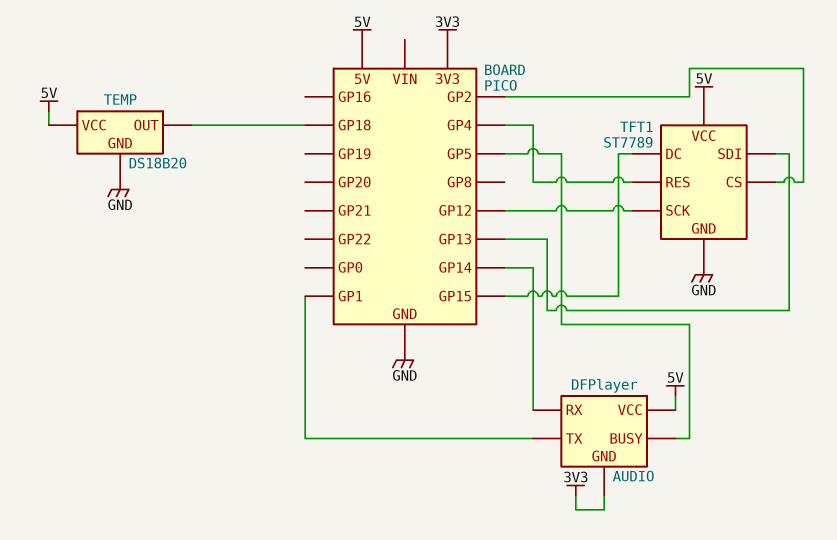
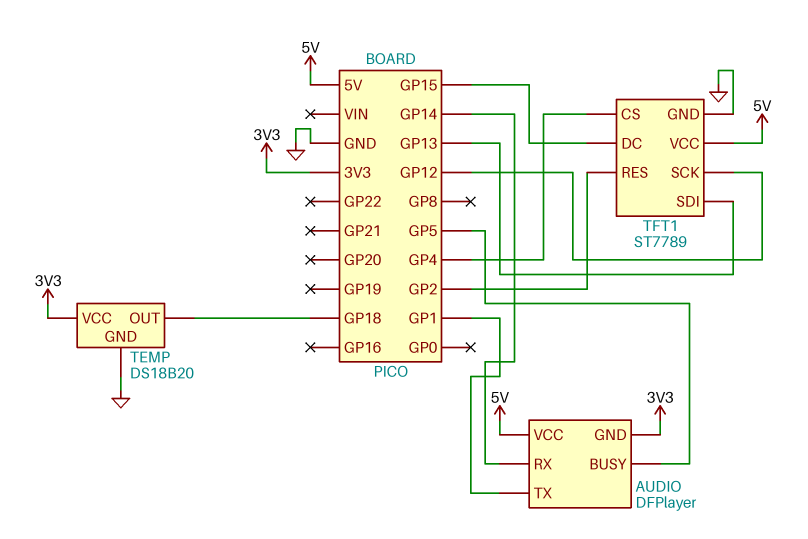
TEMP pin VCC: 5V -> 3V3
TFT1 pin CS: GP2 -> GP4
TFT1 pin RES: GP4 -> GP2

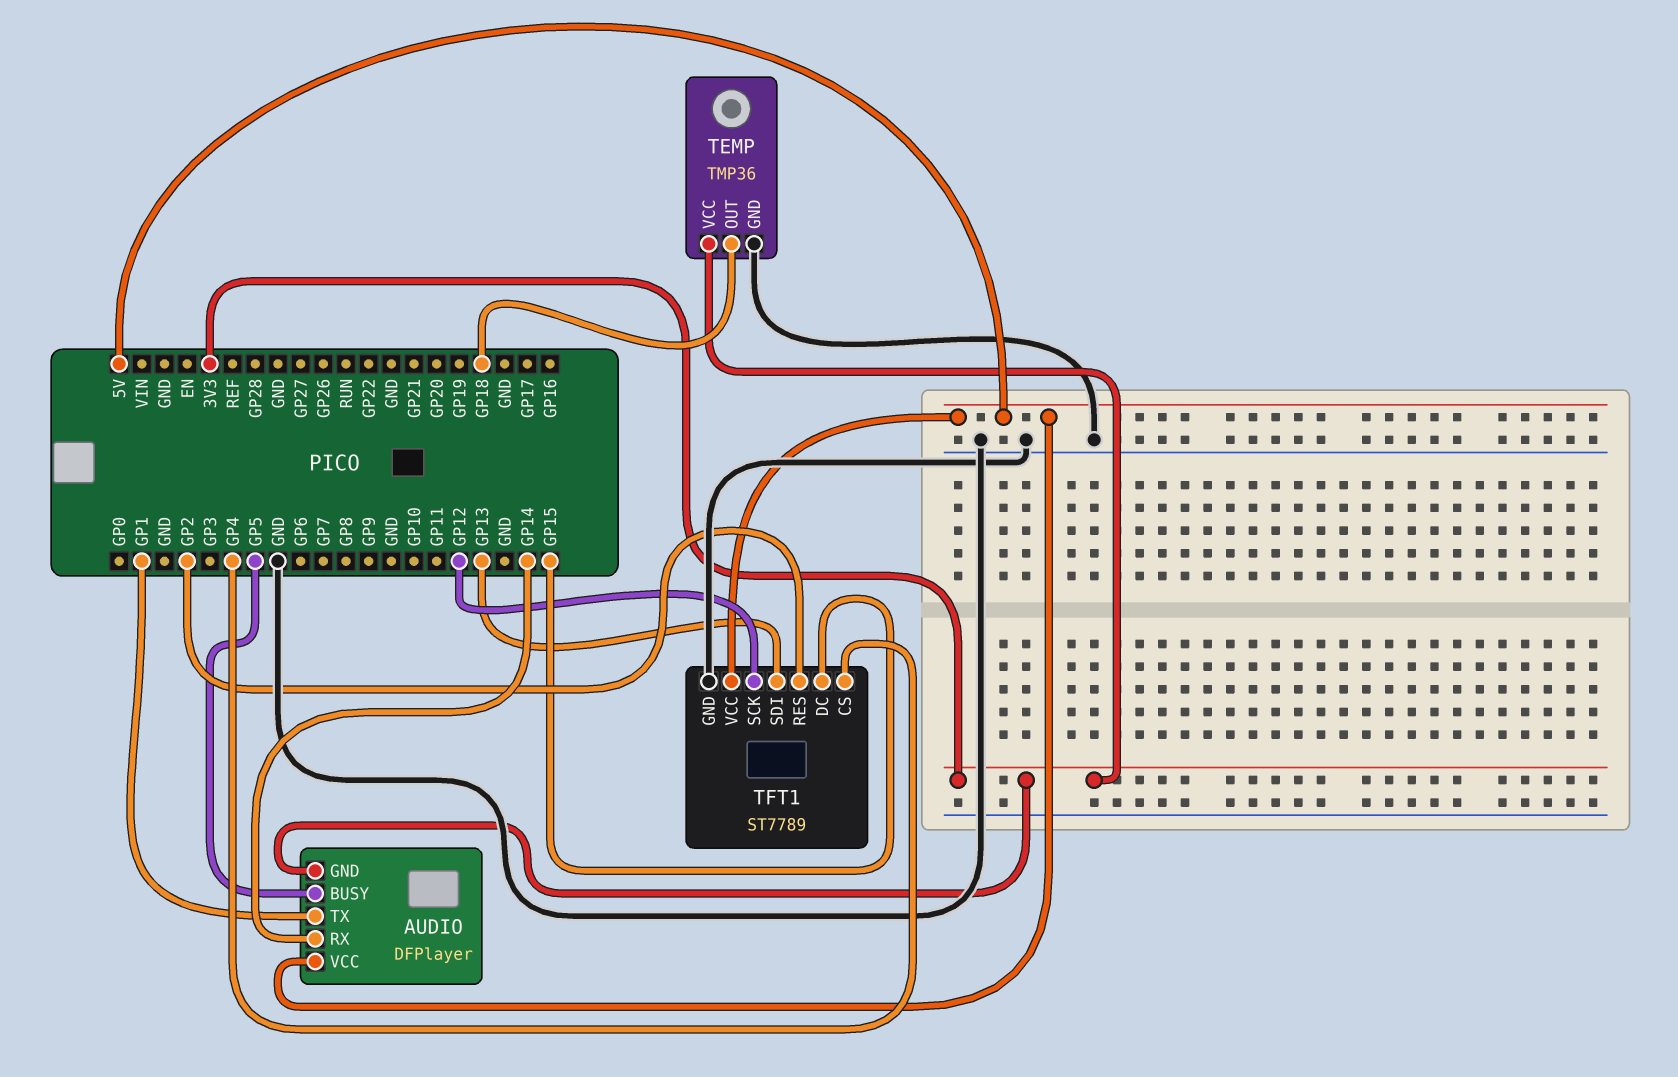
TEMP: DS18B20 -> TMP36

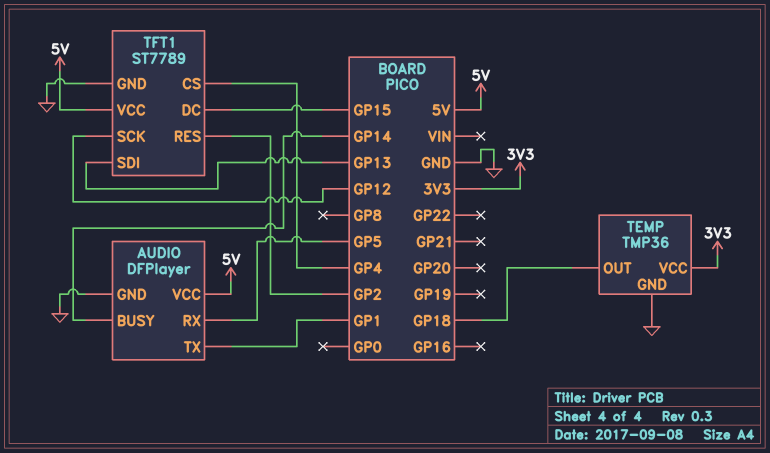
AUDIO pin BUSY: GP5 -> GP14
AUDIO pin GND: 3V3 -> GND
AUDIO pin RX: GP14 -> GP5

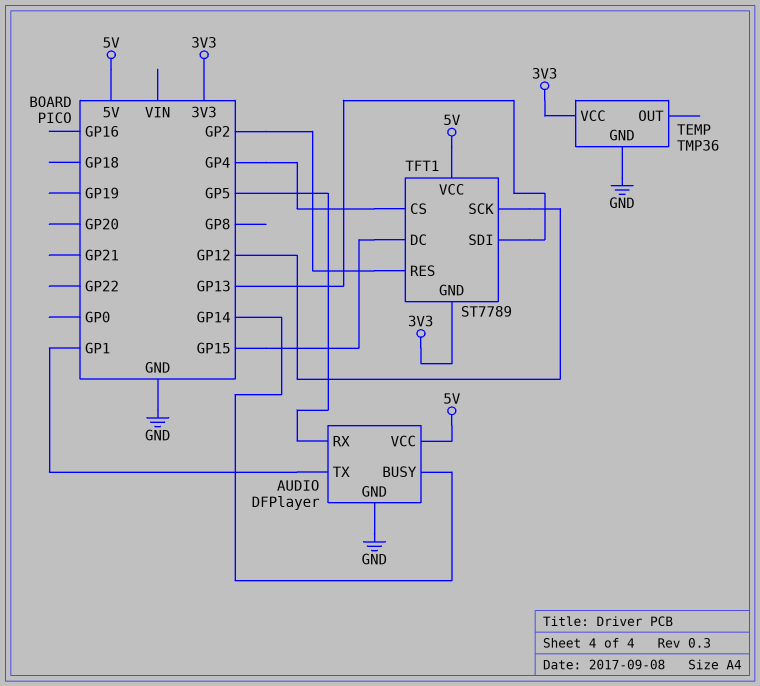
TEMP pin OUT: GP18 -> none
TFT1 pin GND: GND -> 3V3

